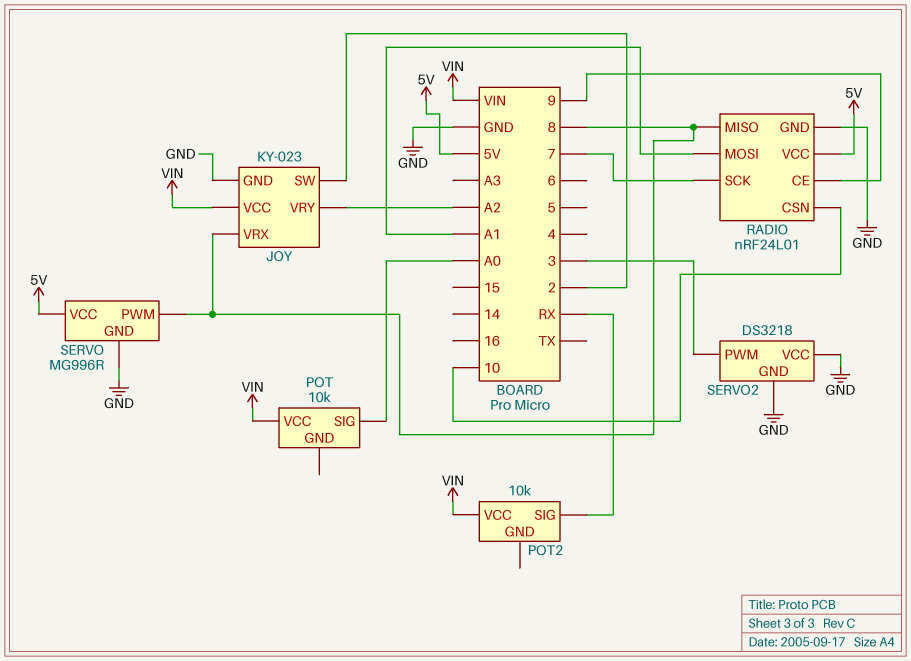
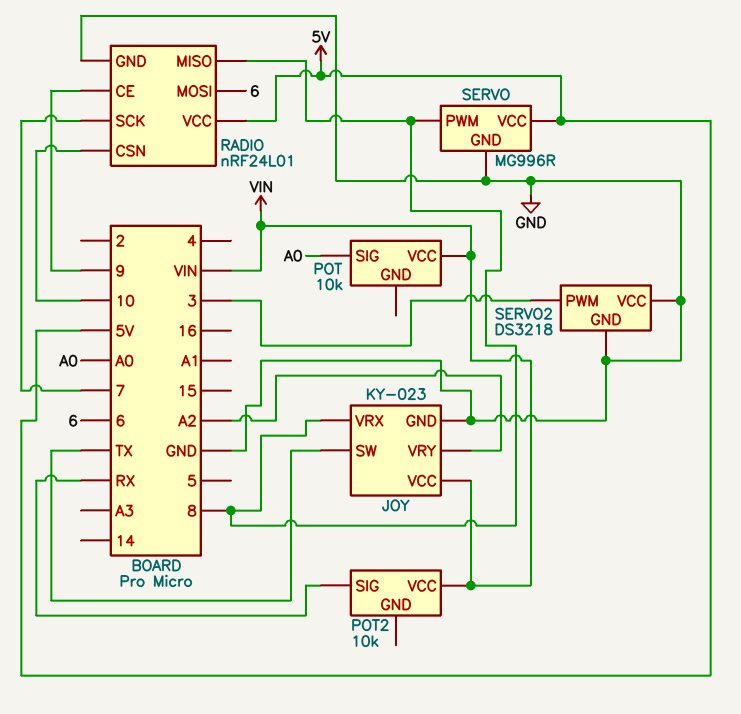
JOY pin SW: 2 -> TX
RADIO pin MOSI: A1 -> 6

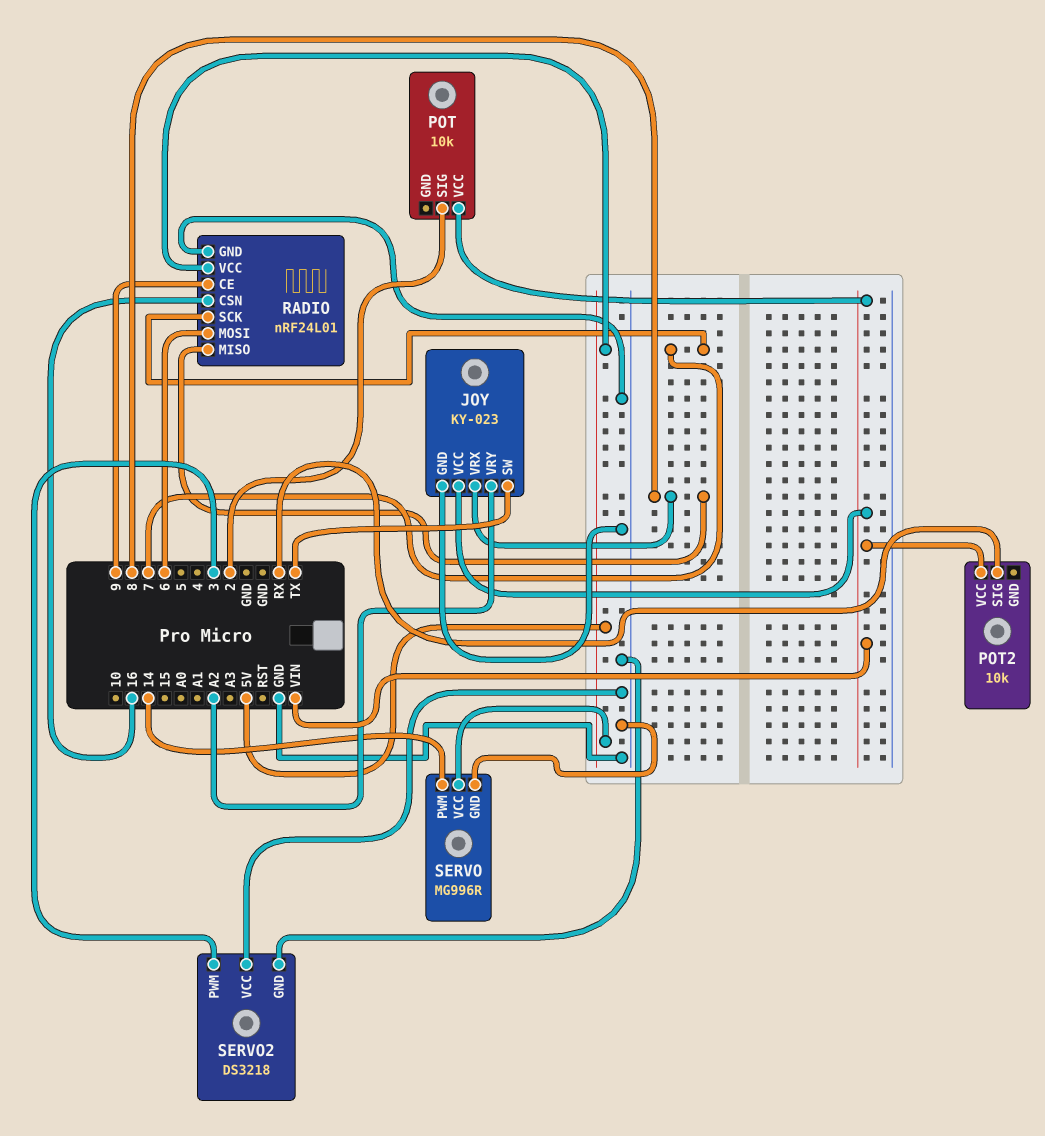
POT pin SIG: A0 -> 2
RADIO pin CSN: 10 -> 16
SERVO pin PWM: 8 -> 14

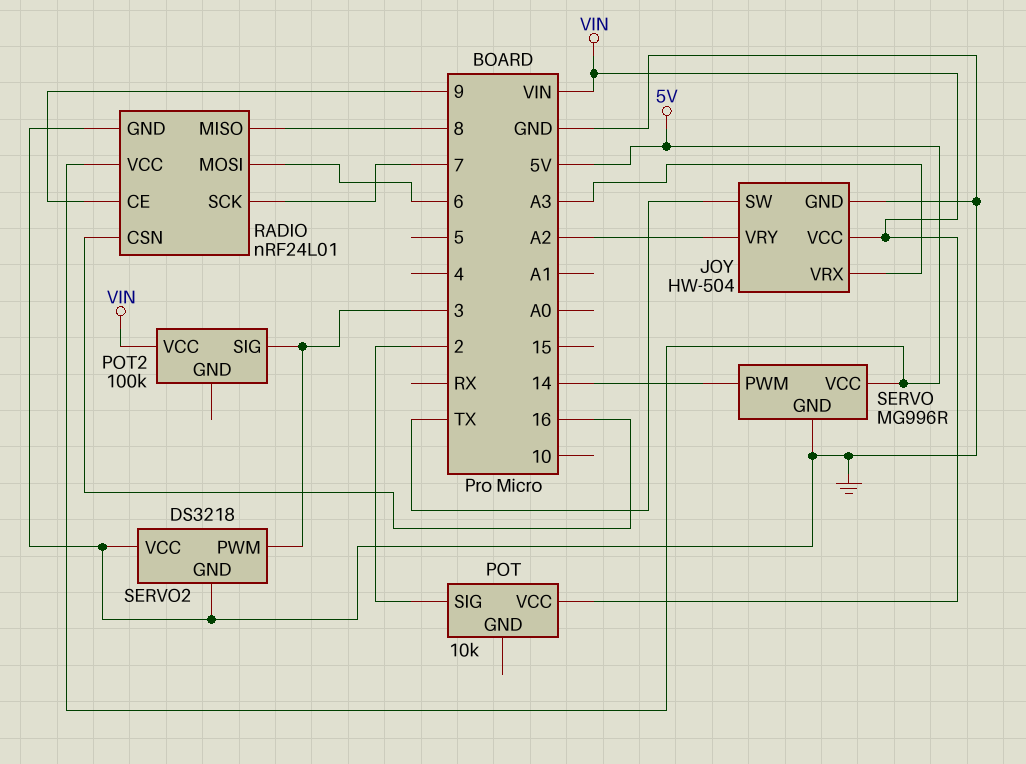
JOY: KY-023 -> HW-504
JOY pin VRX: 8 -> A3
POT2: 10k -> 100k
POT2 pin SIG: RX -> 3

